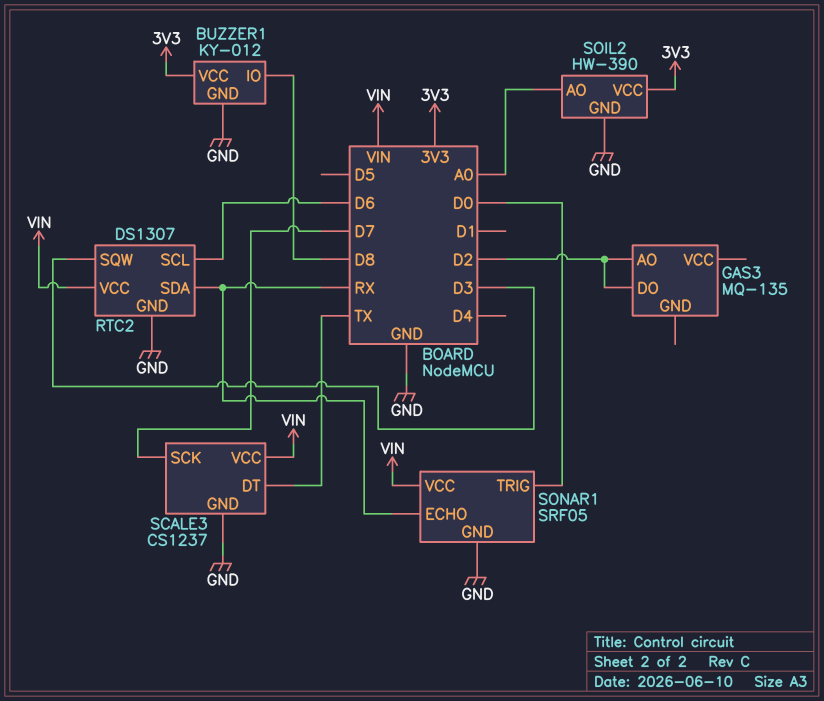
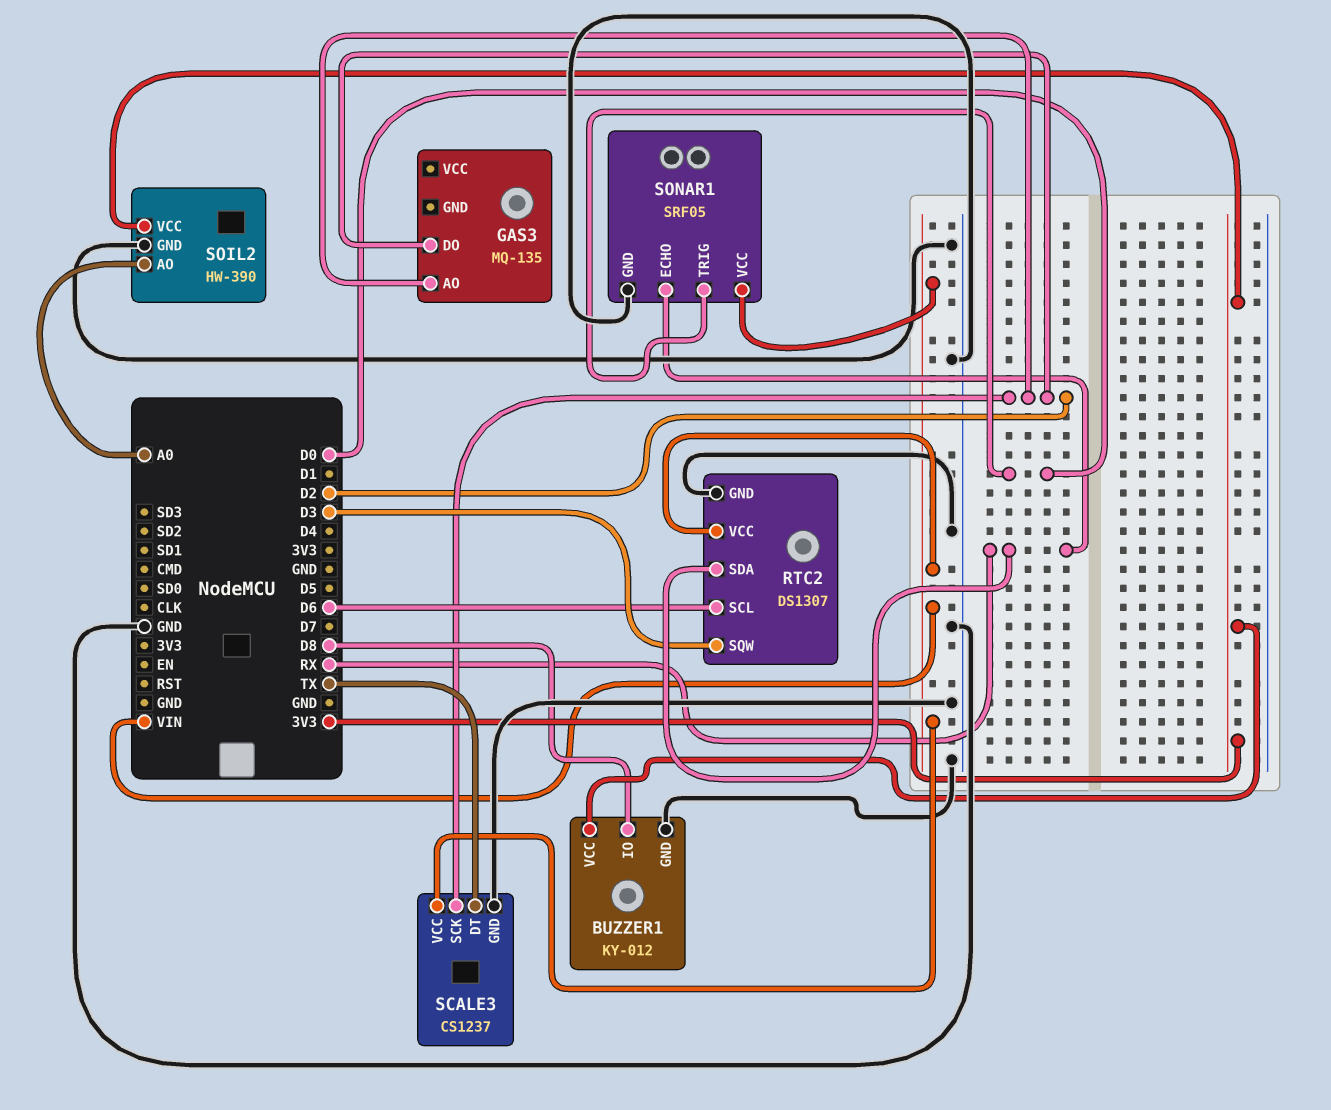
SCALE3 pin SCK: D7 -> D2

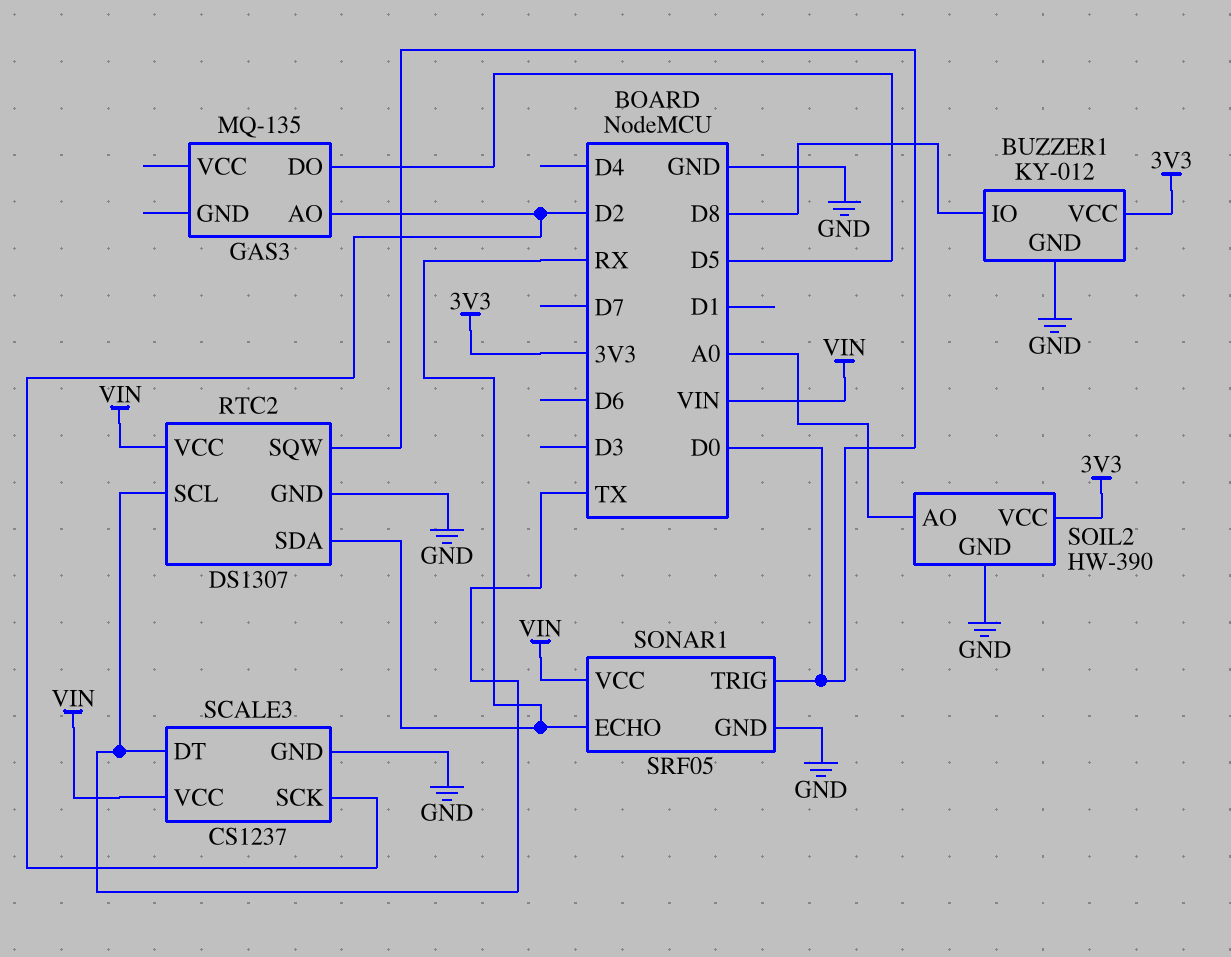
GAS3 pin DO: D2 -> D5
RTC2 pin SCL: D6 -> TX
RTC2 pin SQW: D3 -> D0

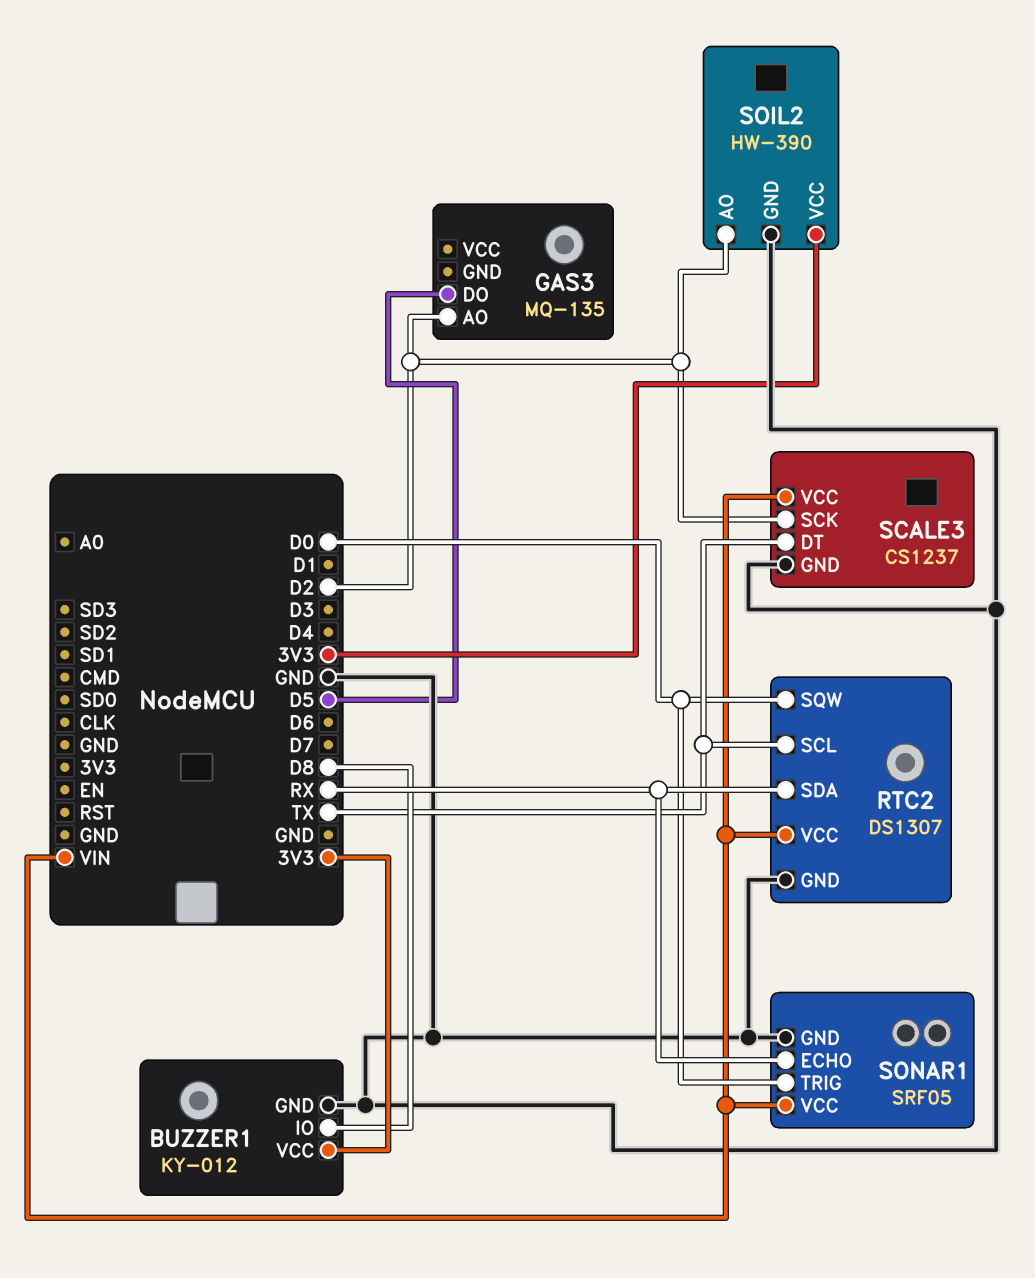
SOIL2 pin AO: A0 -> D2

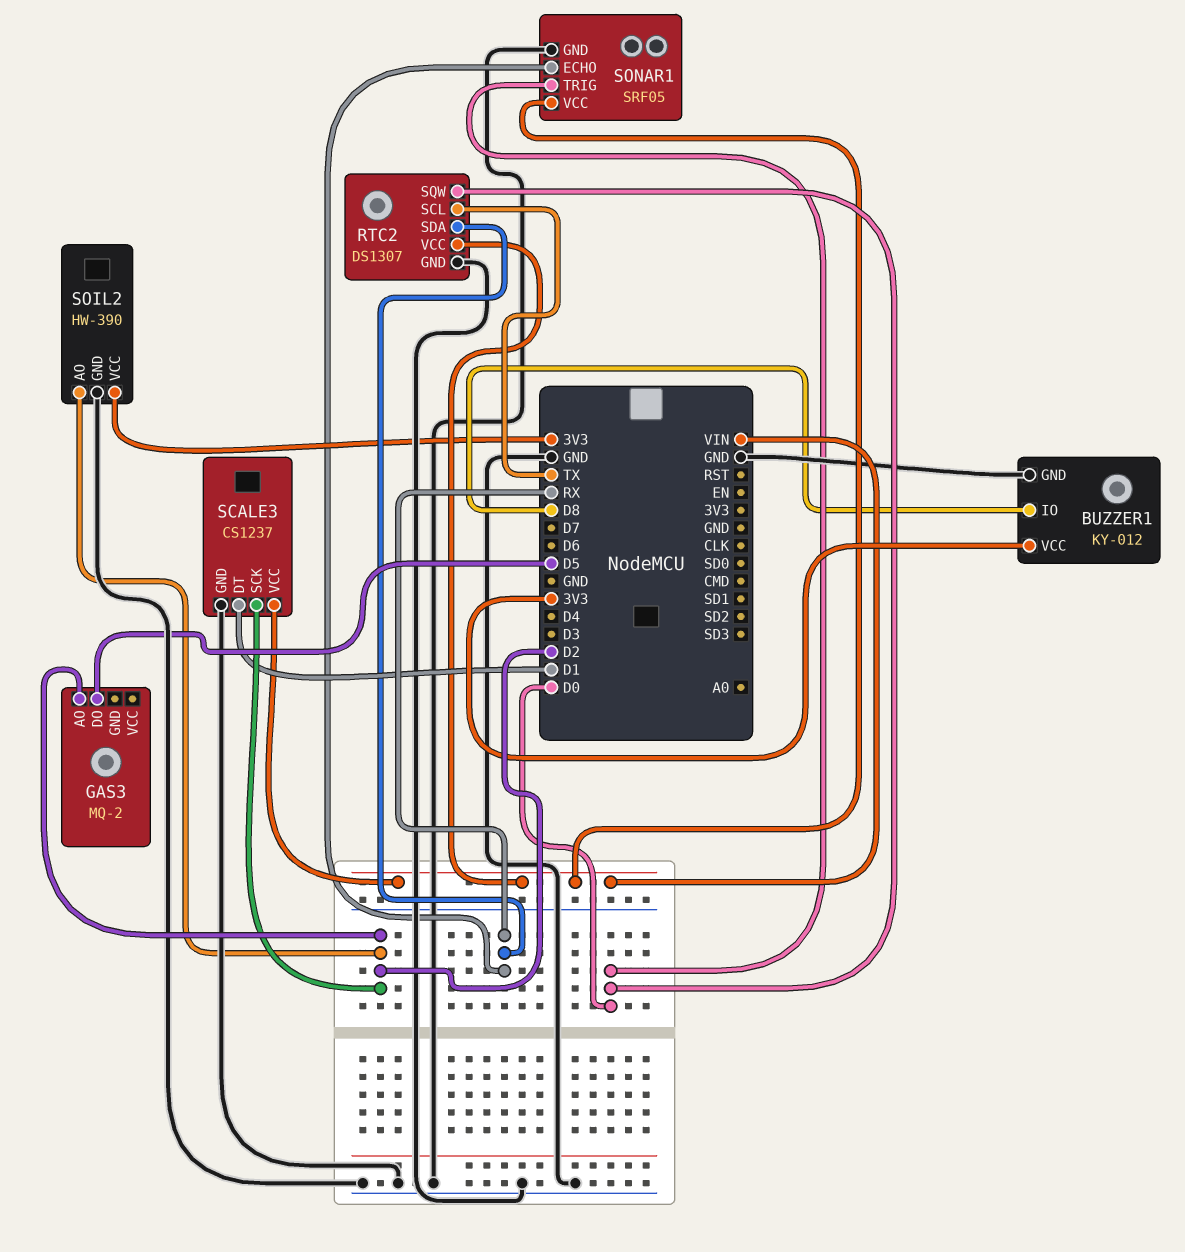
GAS3: MQ-135 -> MQ-2
SCALE3 pin DT: TX -> D1

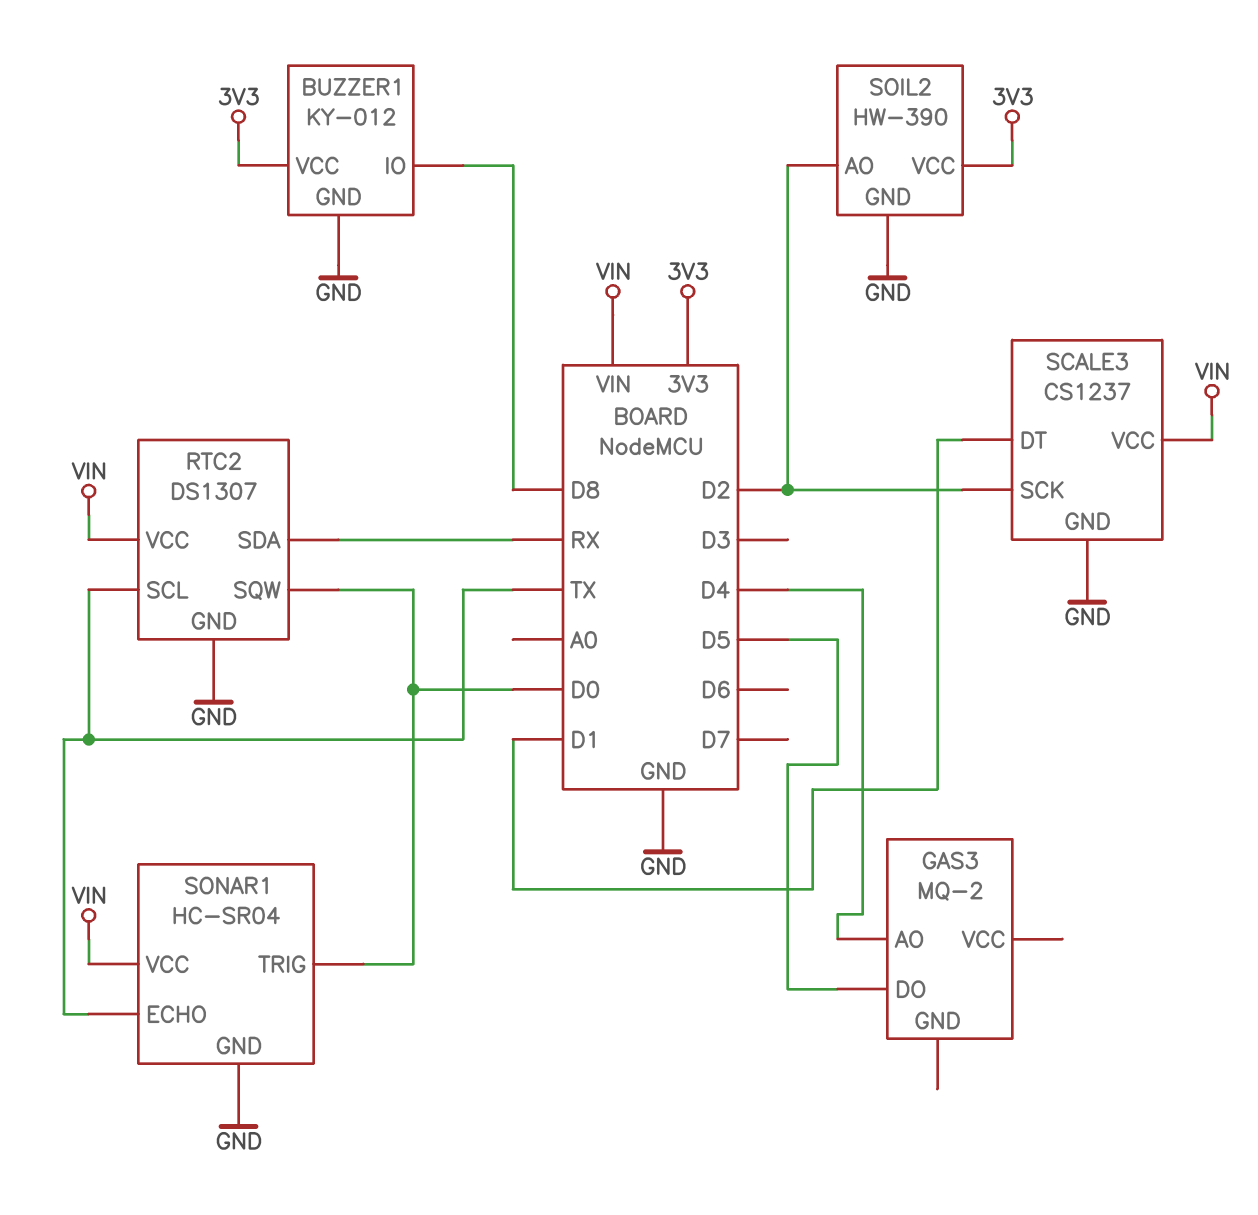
GAS3 pin AO: D2 -> D4
SONAR1: SRF05 -> HC-SR04
SONAR1 pin ECHO: RX -> TX

